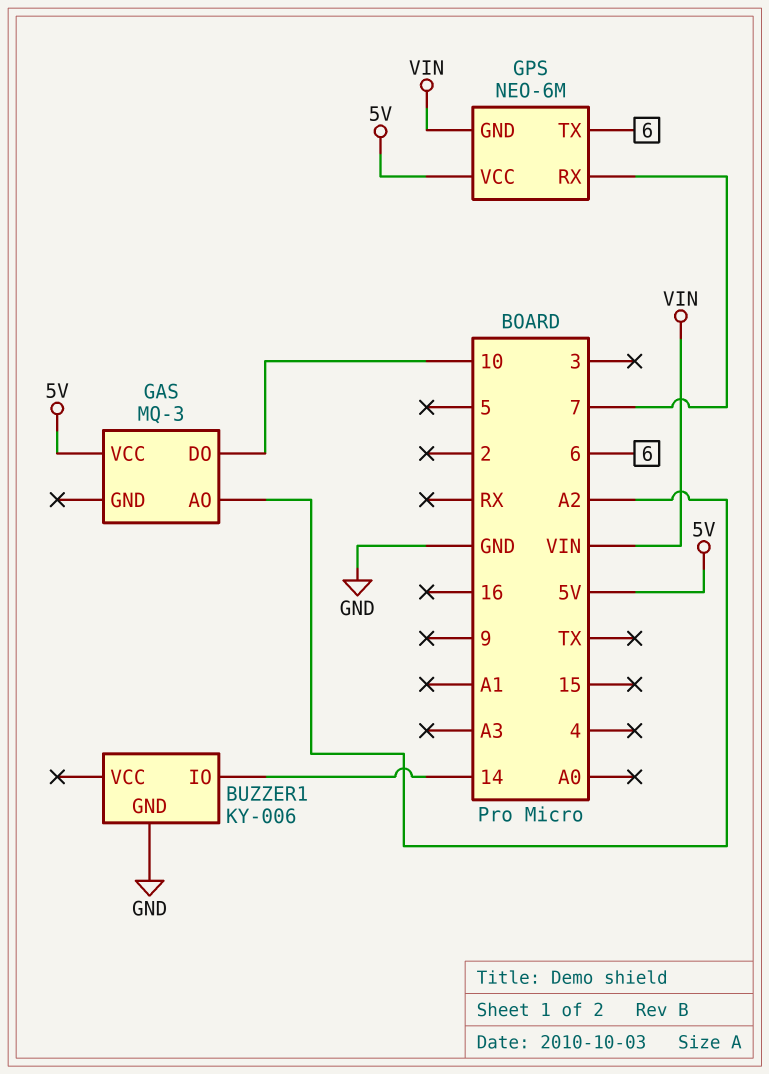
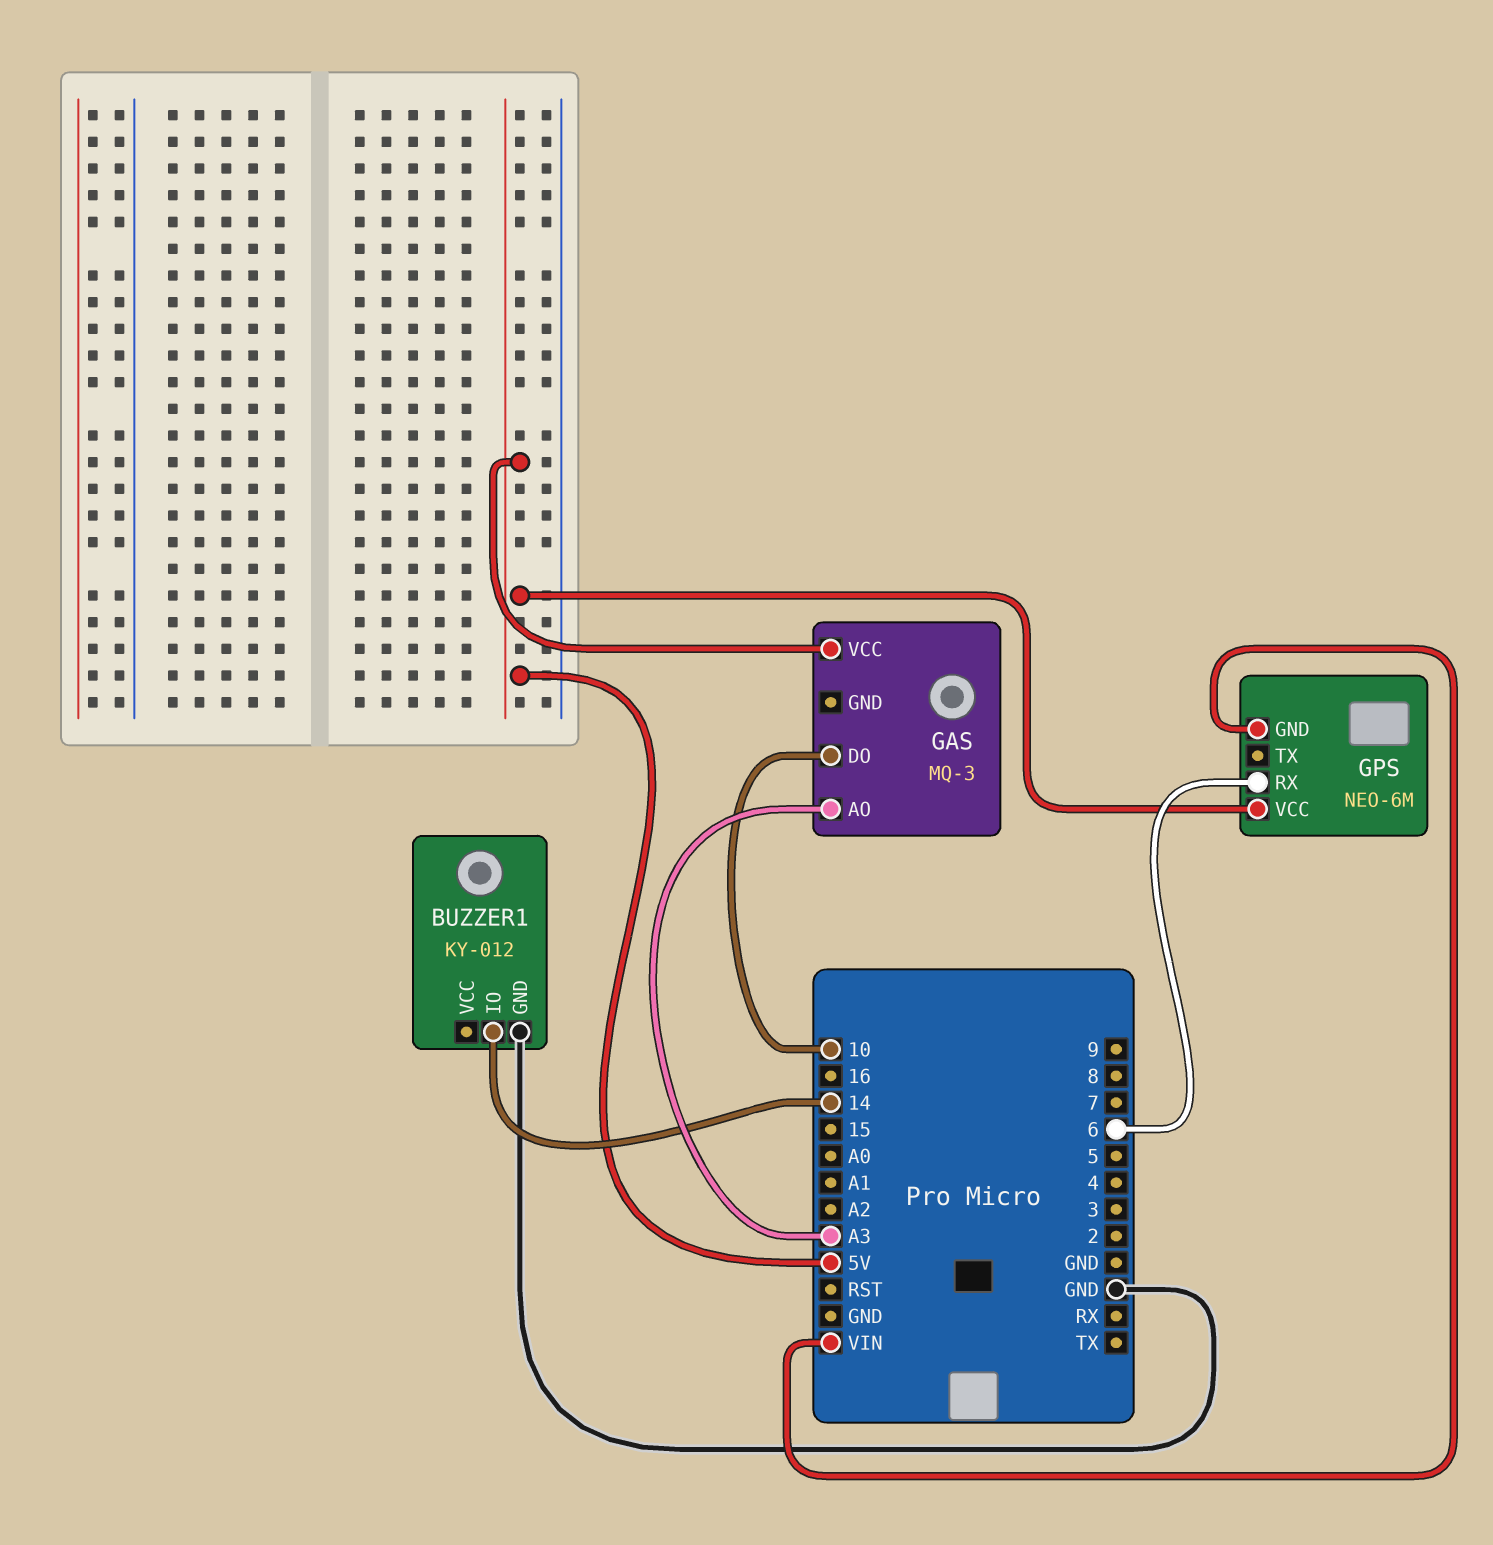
BUZZER1: KY-006 -> KY-012
GAS pin AO: A2 -> A3
GPS pin RX: 7 -> 6
GPS pin TX: 6 -> none

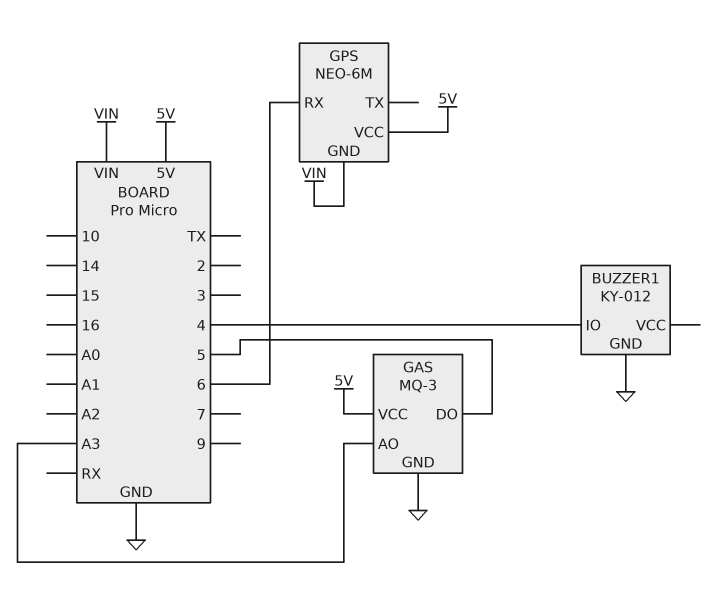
BUZZER1 pin IO: 14 -> 4
GAS pin DO: 10 -> 5
GAS pin GND: none -> GND

